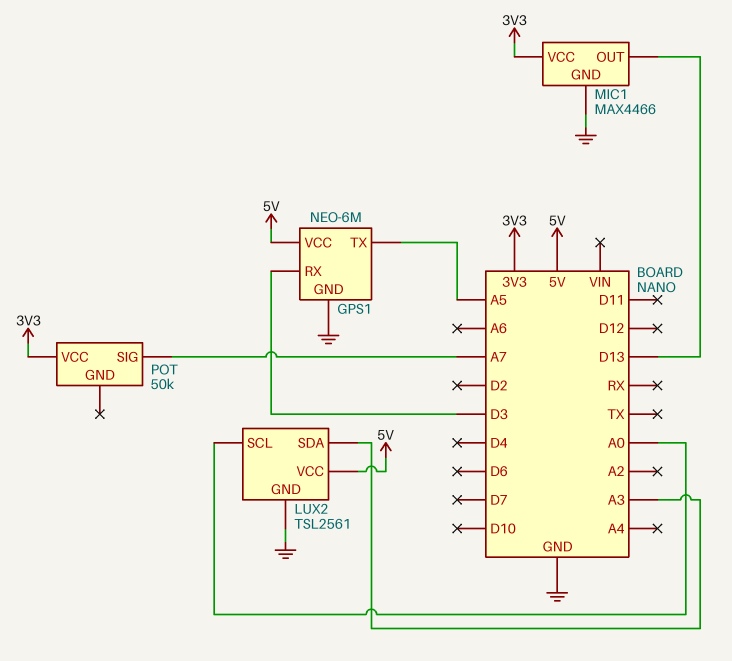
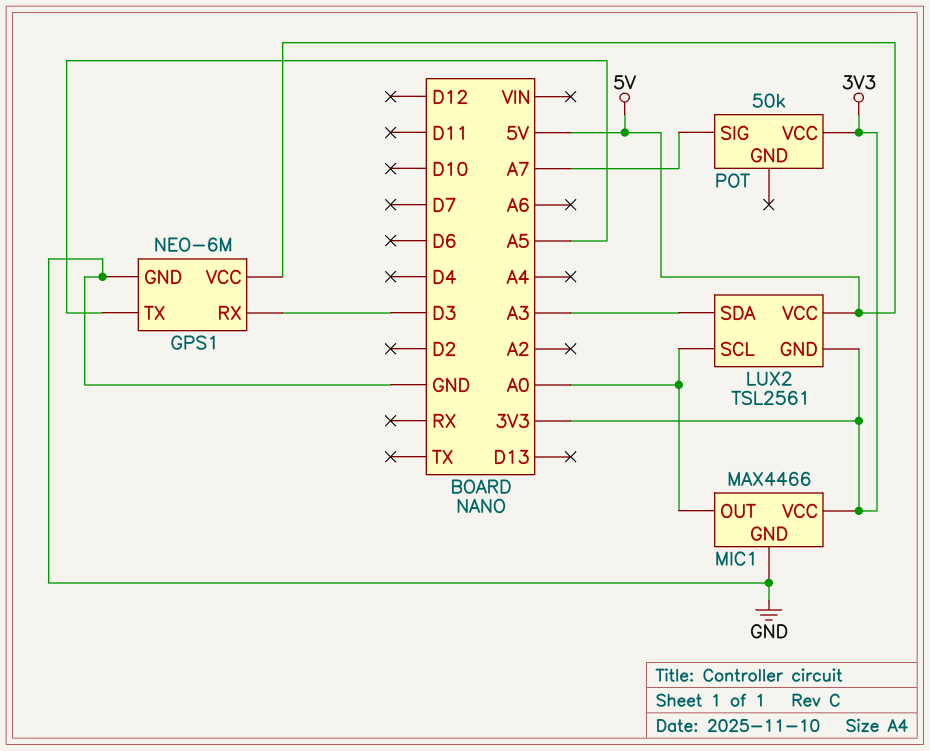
LUX2 pin GND: GND -> 3V3
MIC1 pin OUT: D13 -> A0

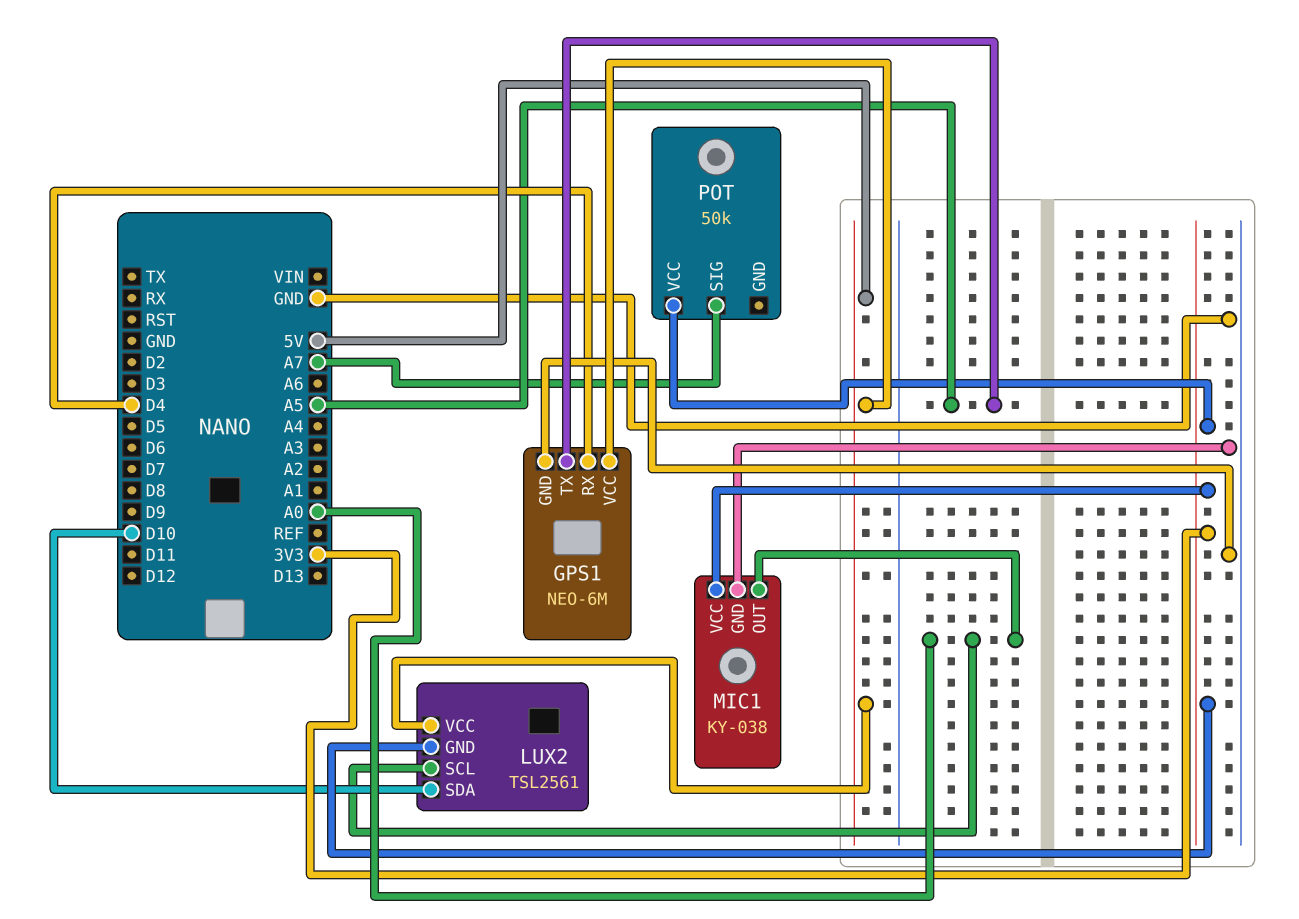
GPS1 pin RX: D3 -> D4
LUX2 pin SDA: A3 -> D10
MIC1: MAX4466 -> KY-038

